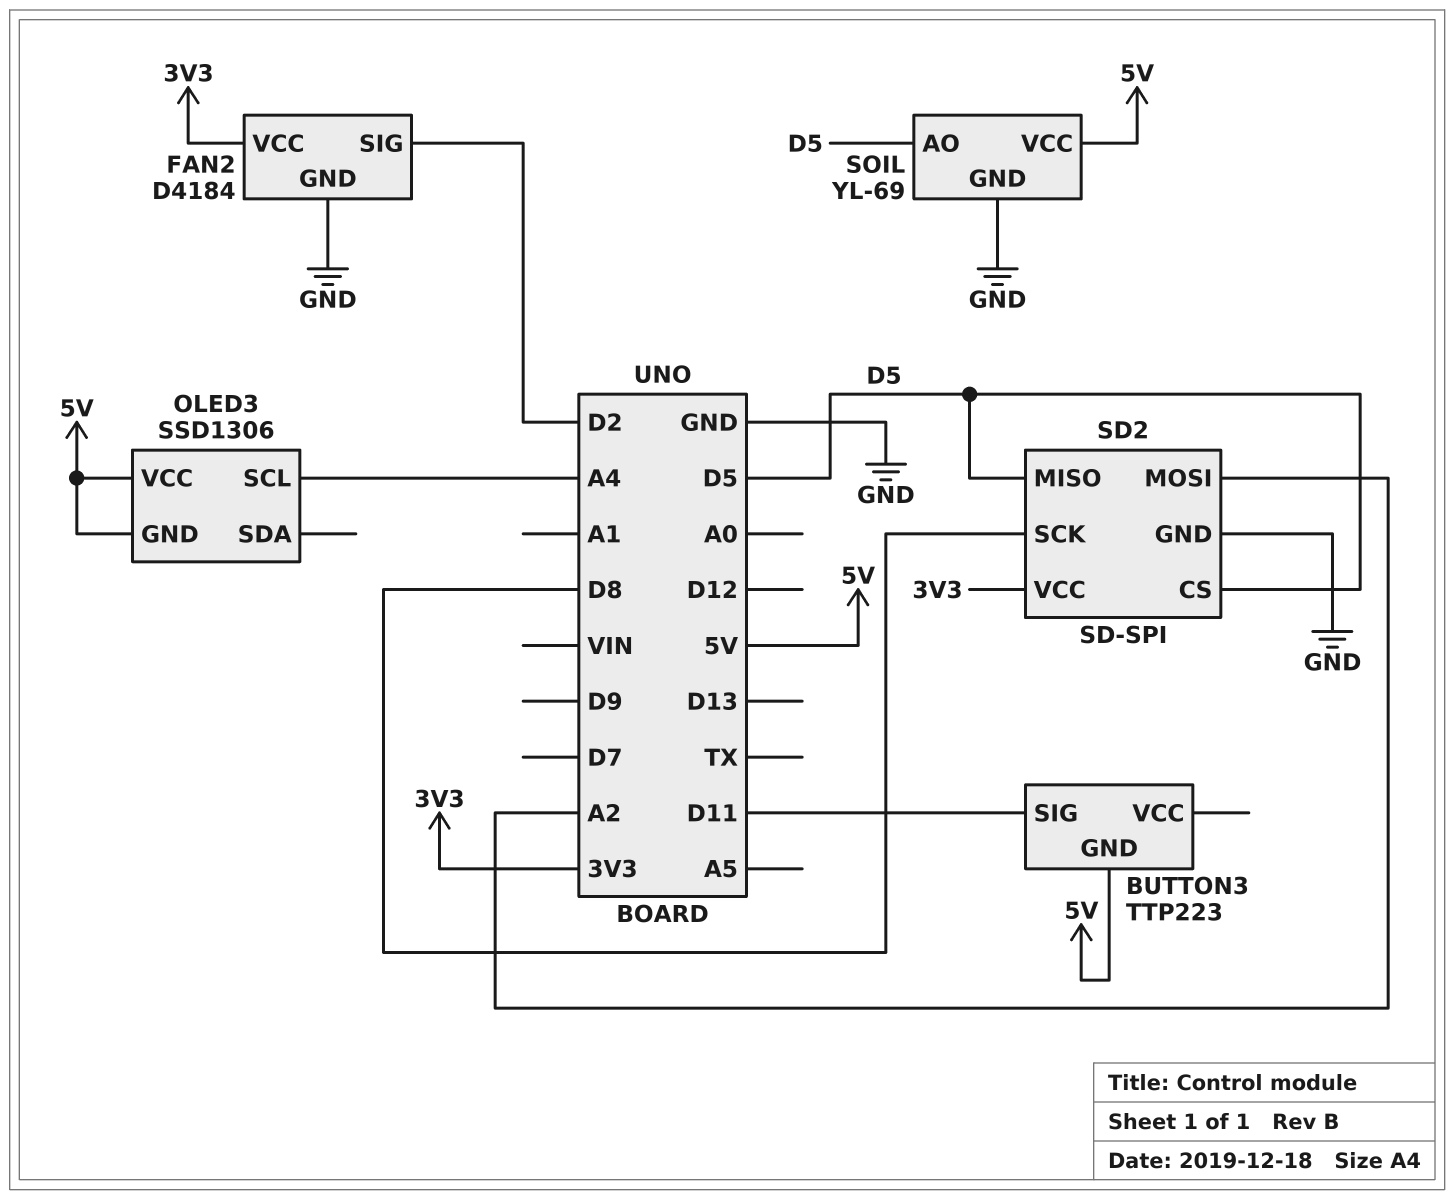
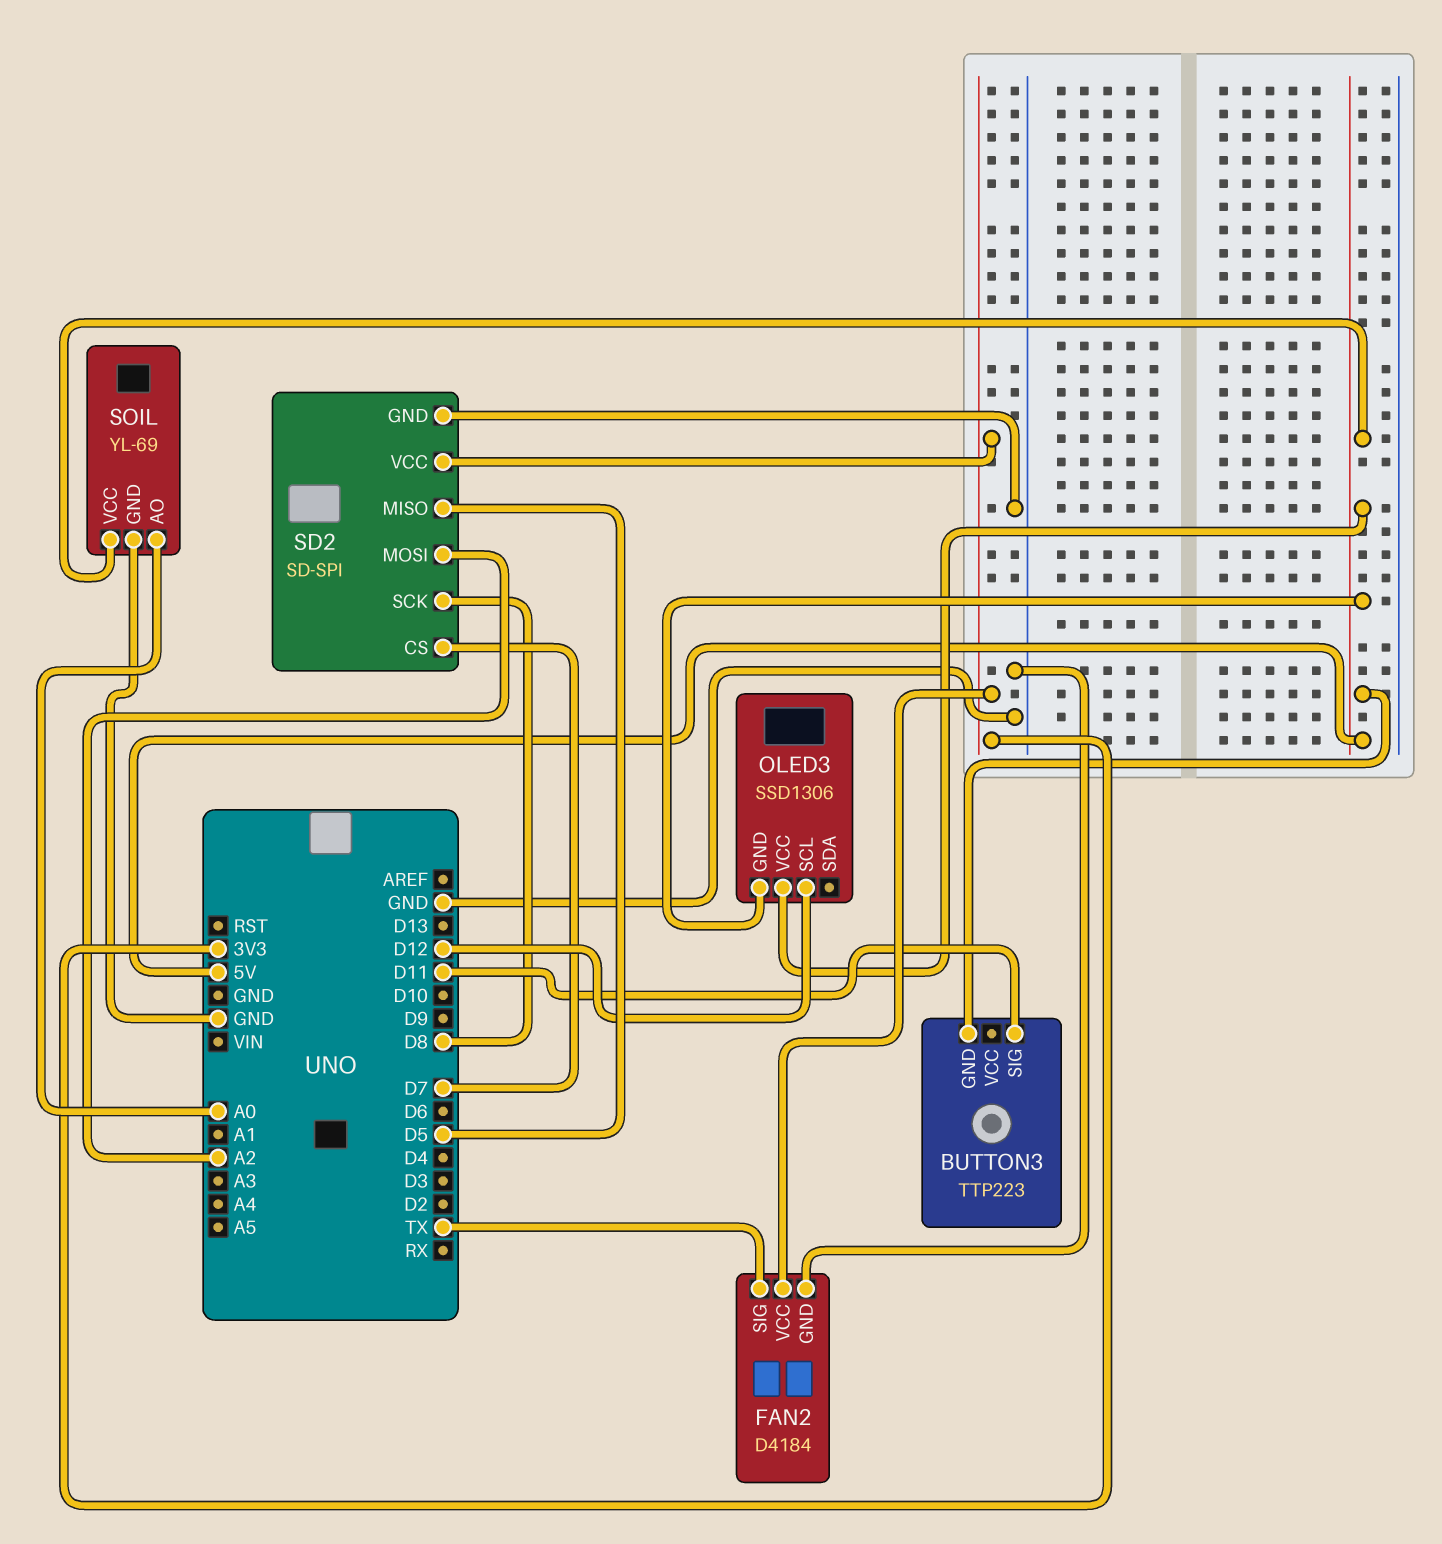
FAN2 pin SIG: D2 -> TX
OLED3 pin SCL: A4 -> D12
SD2 pin CS: D5 -> D7
SOIL pin AO: D5 -> A0

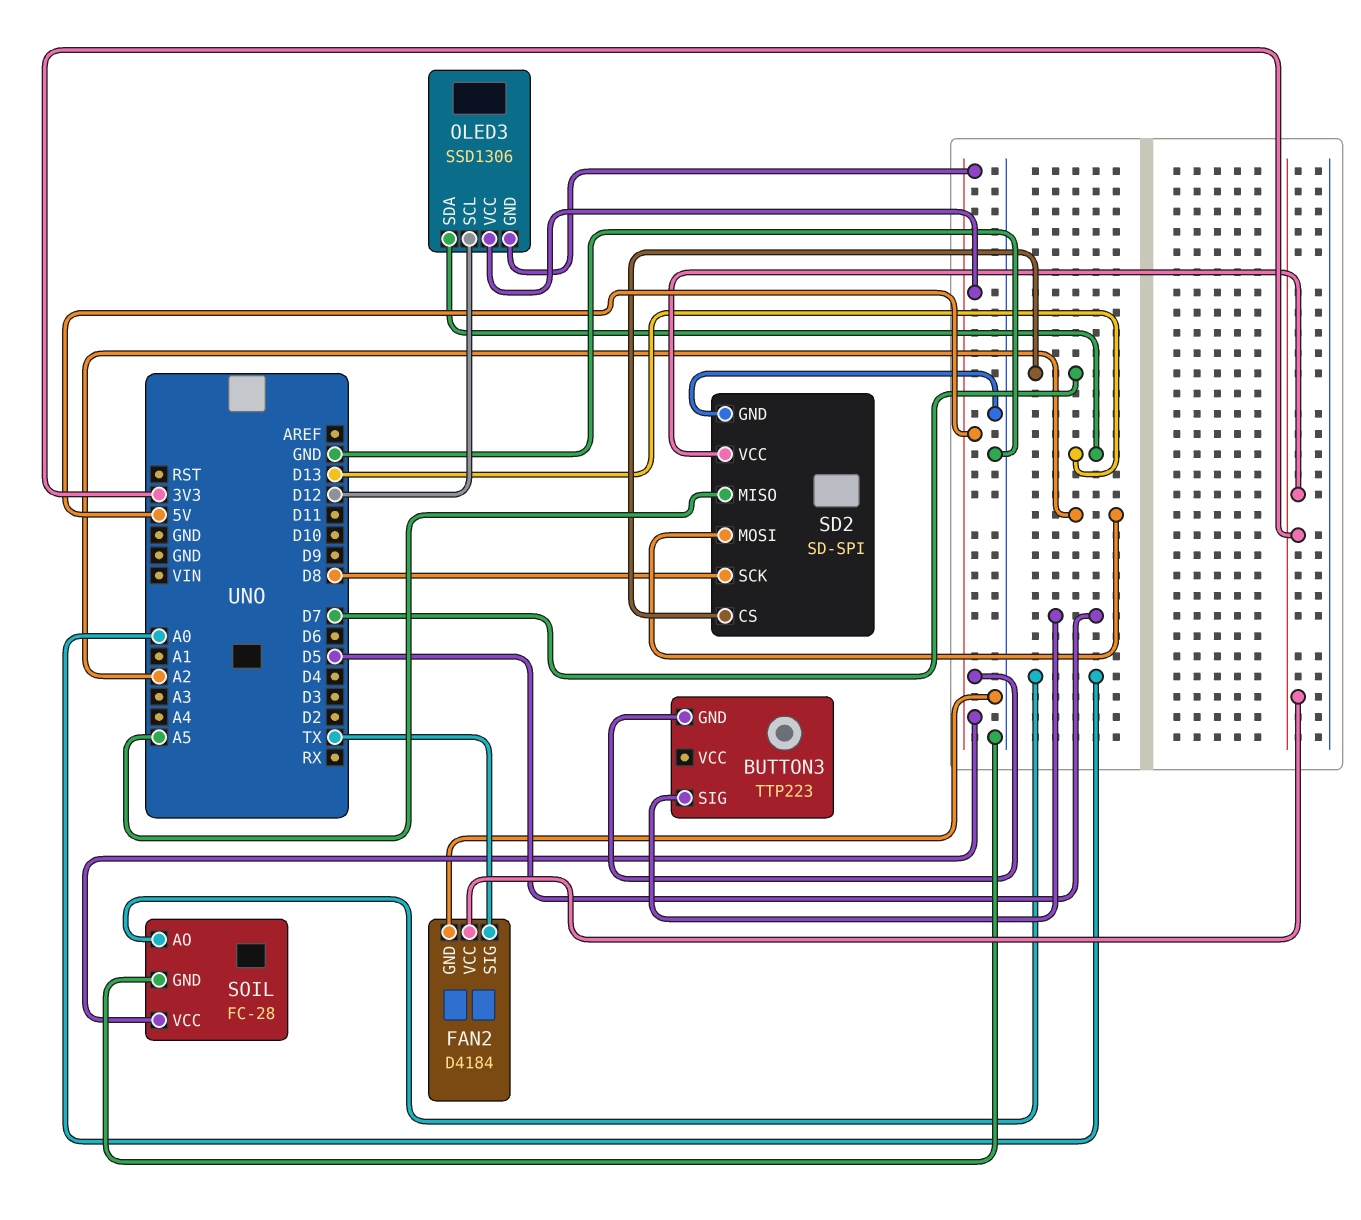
BUTTON3 pin SIG: D11 -> D5
OLED3 pin SDA: none -> D13
SD2 pin MISO: D5 -> A5
SOIL: YL-69 -> FC-28

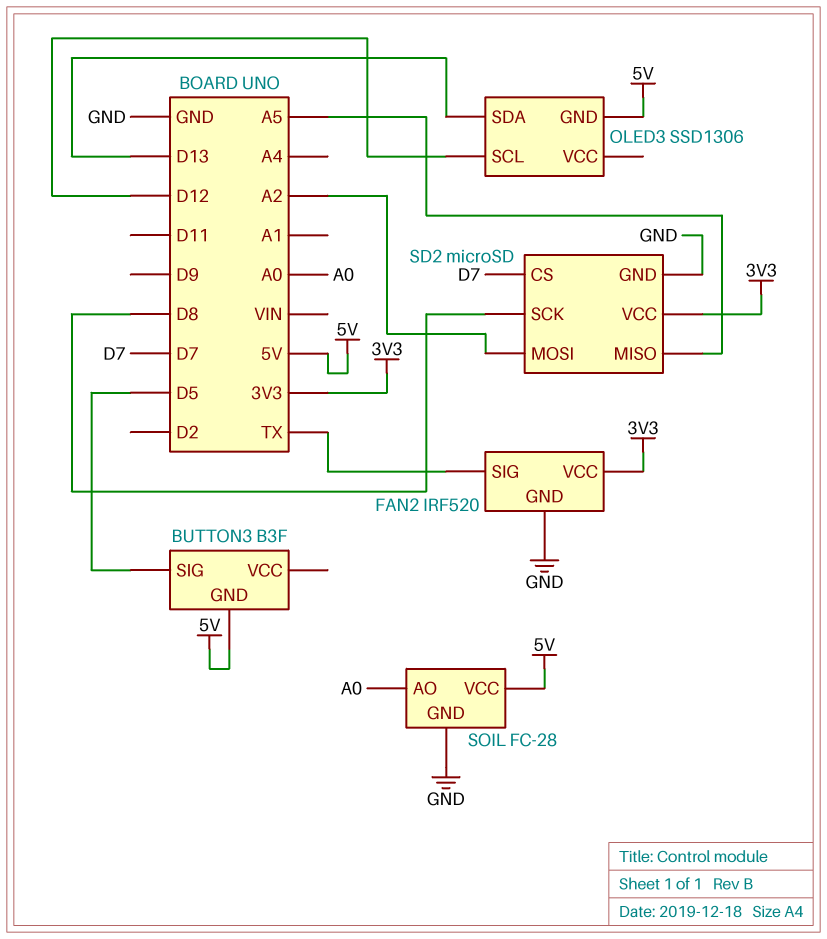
BUTTON3: TTP223 -> B3F
FAN2: D4184 -> IRF520
OLED3 pin VCC: 5V -> none
SD2: SD-SPI -> microSD

